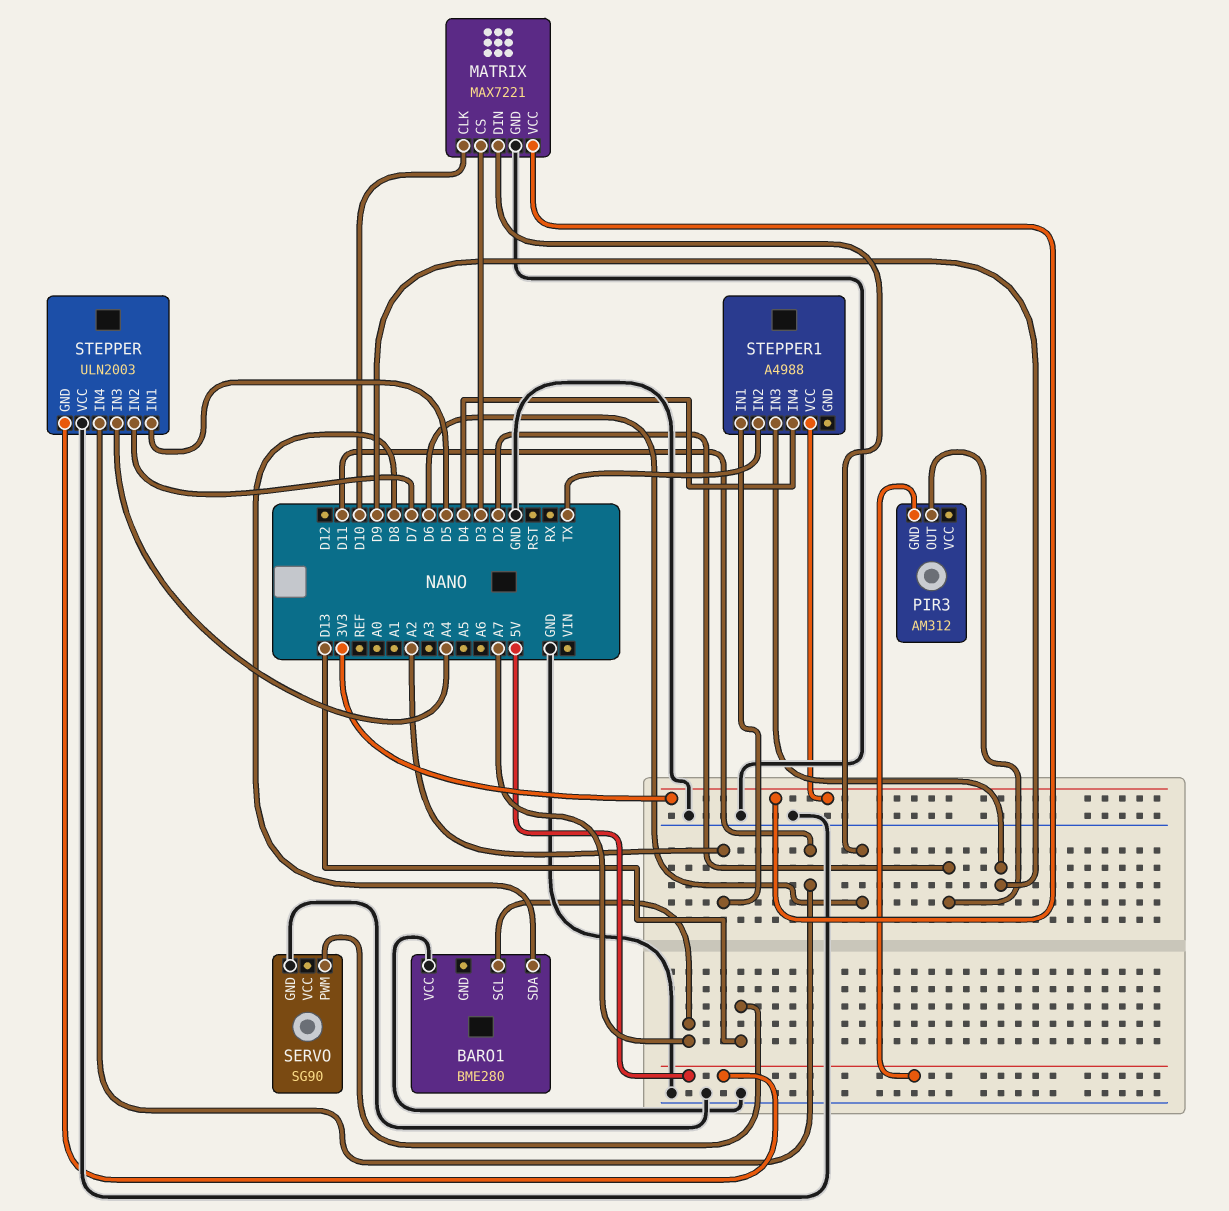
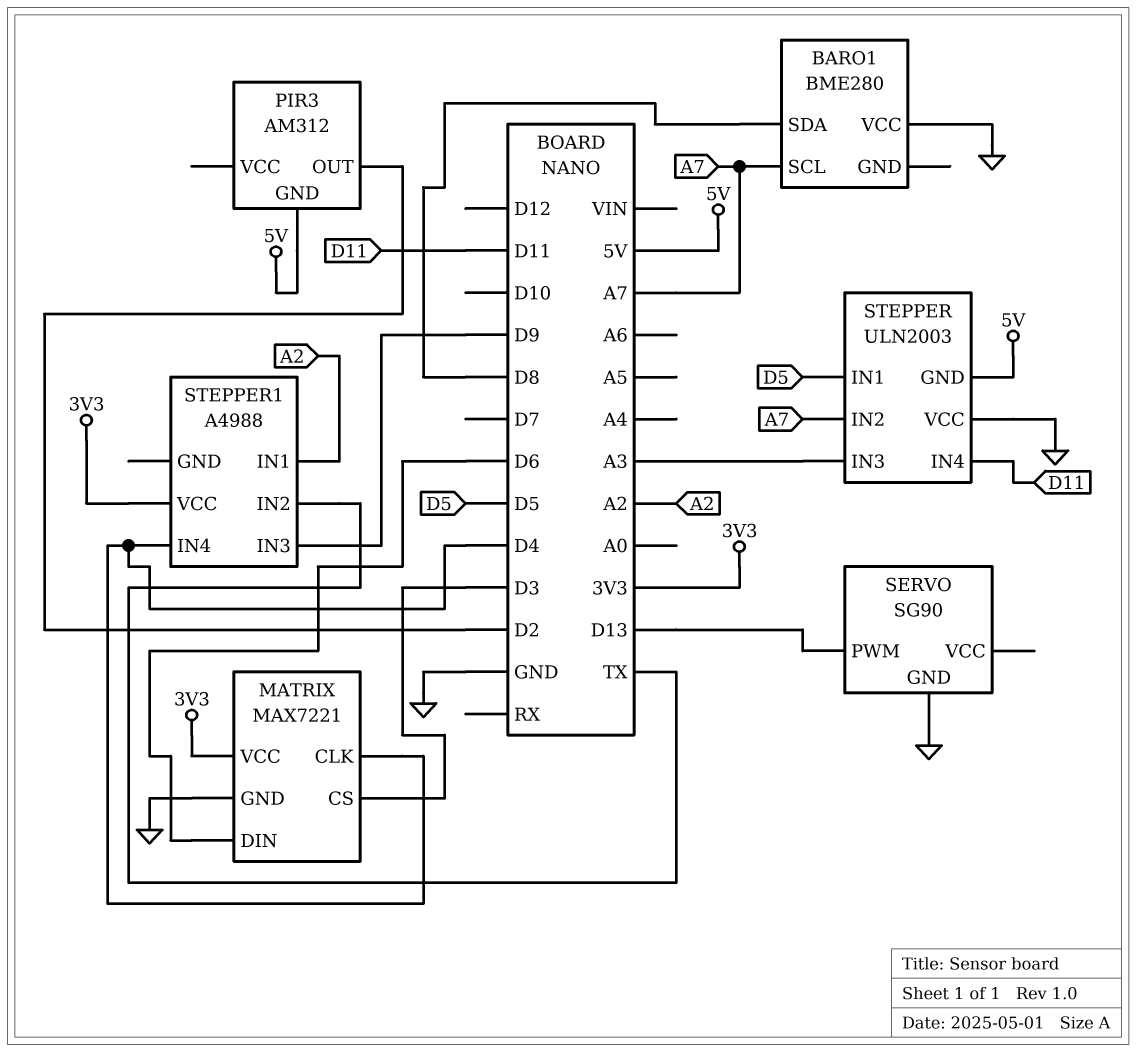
MATRIX pin CLK: D10 -> D4
STEPPER pin IN2: D7 -> A7
STEPPER pin IN3: A4 -> A3

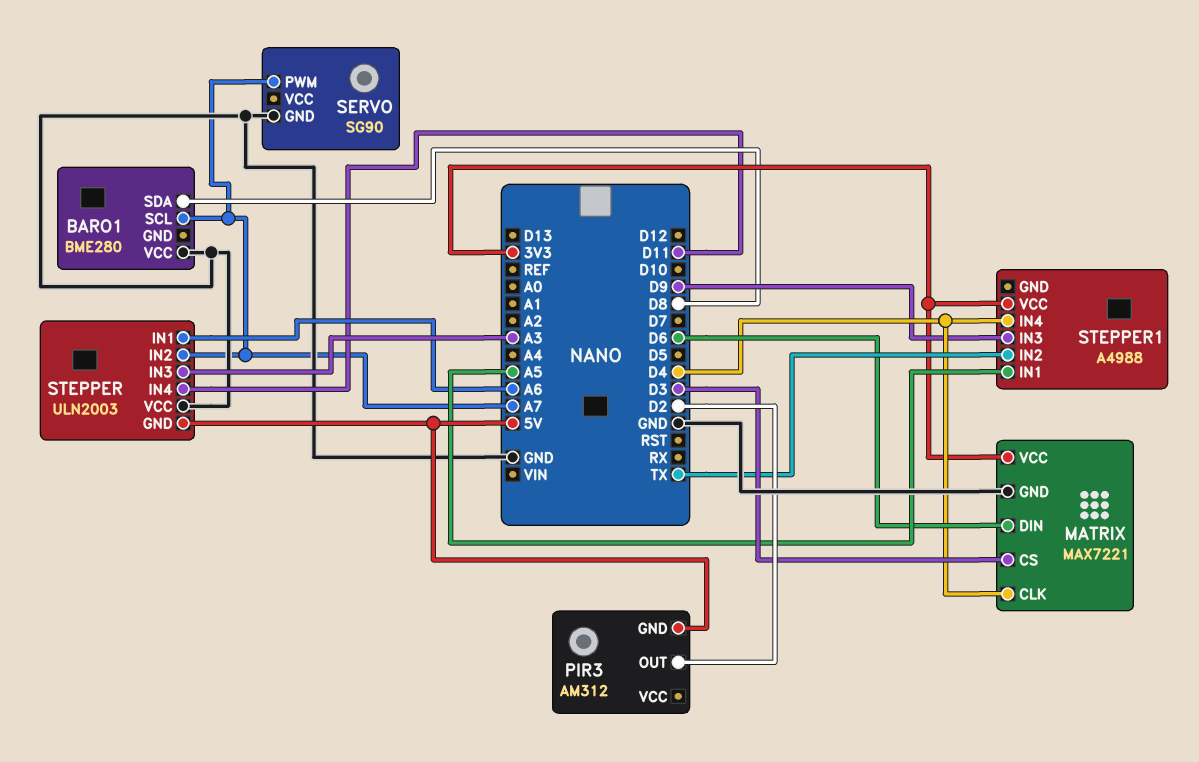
SERVO pin PWM: D13 -> A7
STEPPER pin IN1: D5 -> A6
STEPPER1 pin IN1: A2 -> A5

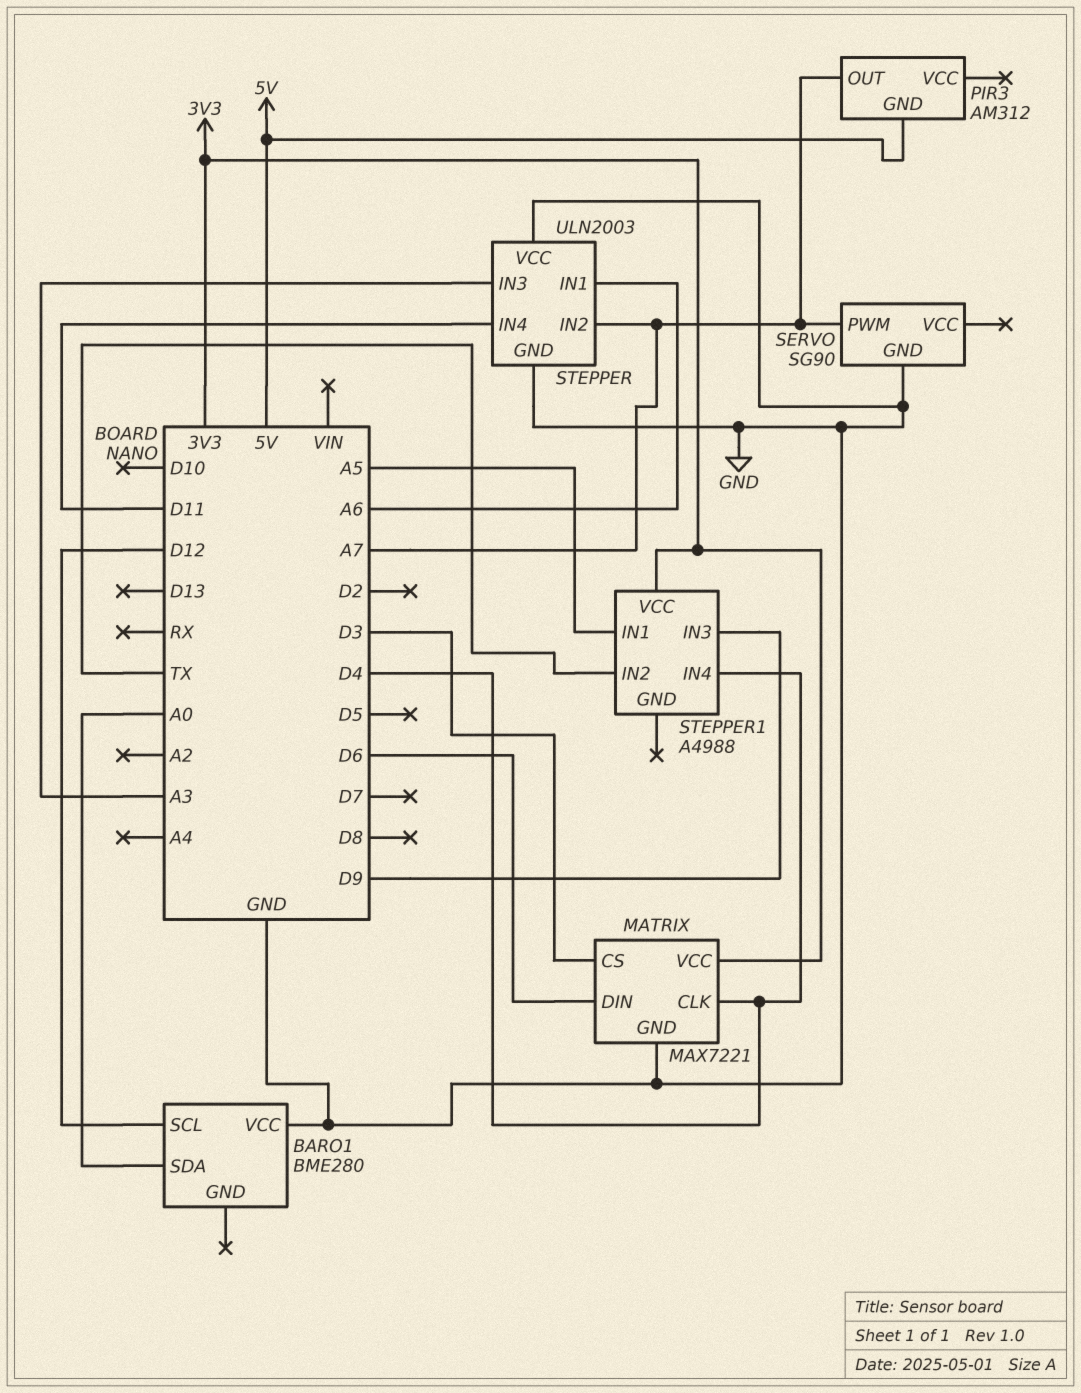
BARO1 pin SCL: A7 -> D12
BARO1 pin SDA: D8 -> A0
PIR3 pin OUT: D2 -> A7
STEPPER pin GND: 5V -> GND

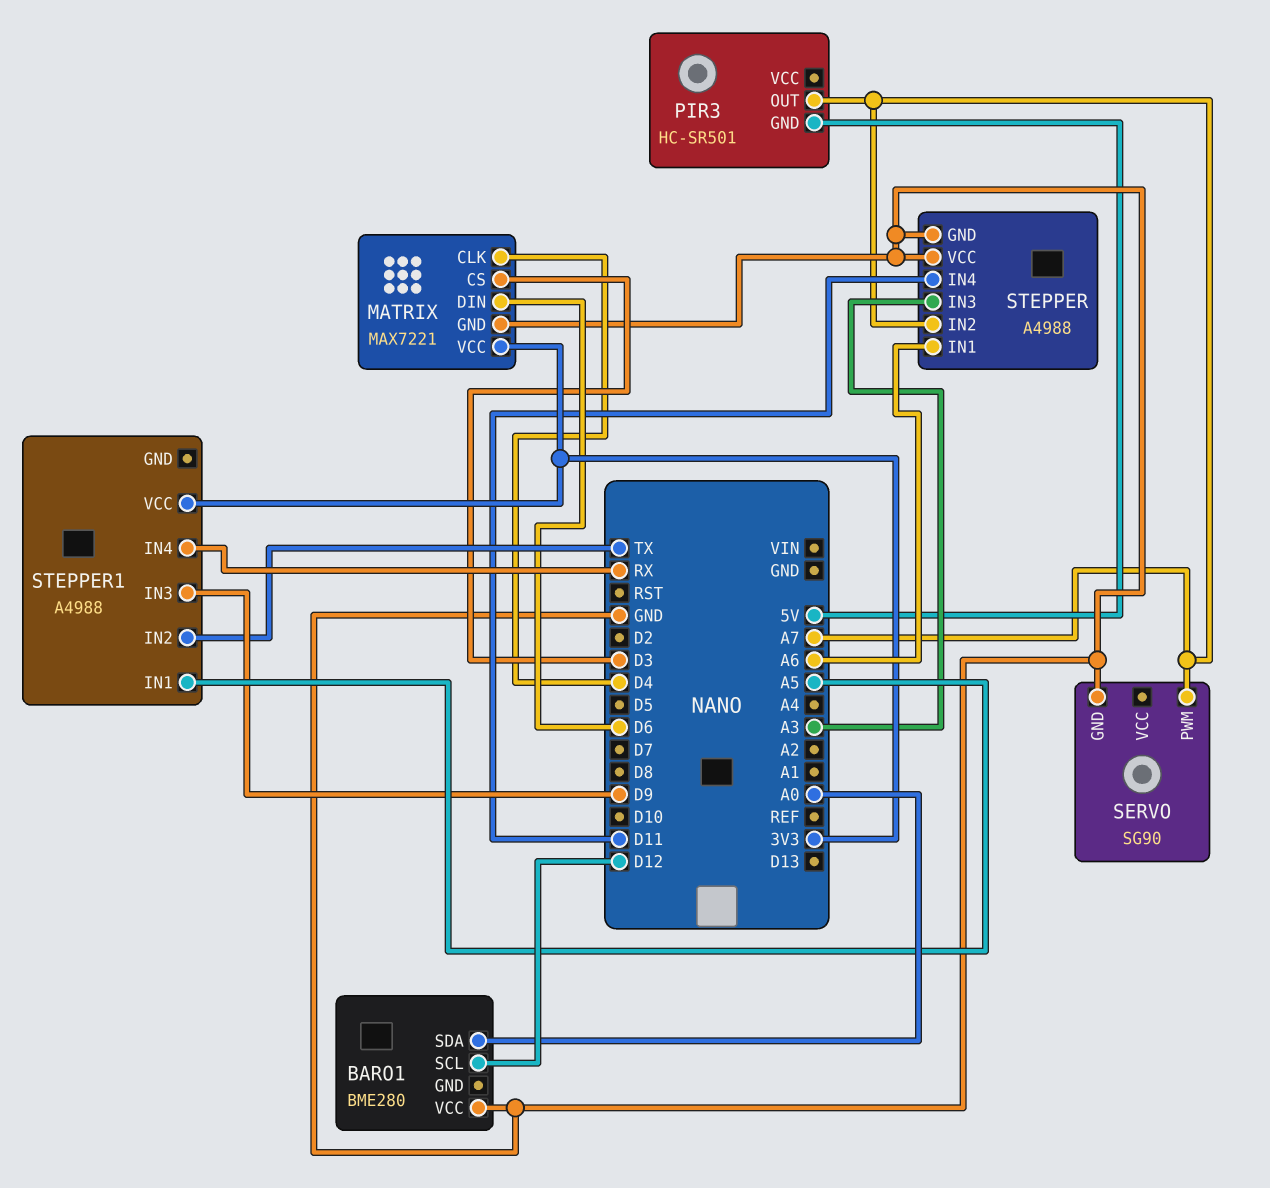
PIR3: AM312 -> HC-SR501
STEPPER: ULN2003 -> A4988
STEPPER1 pin IN4: D4 -> RX

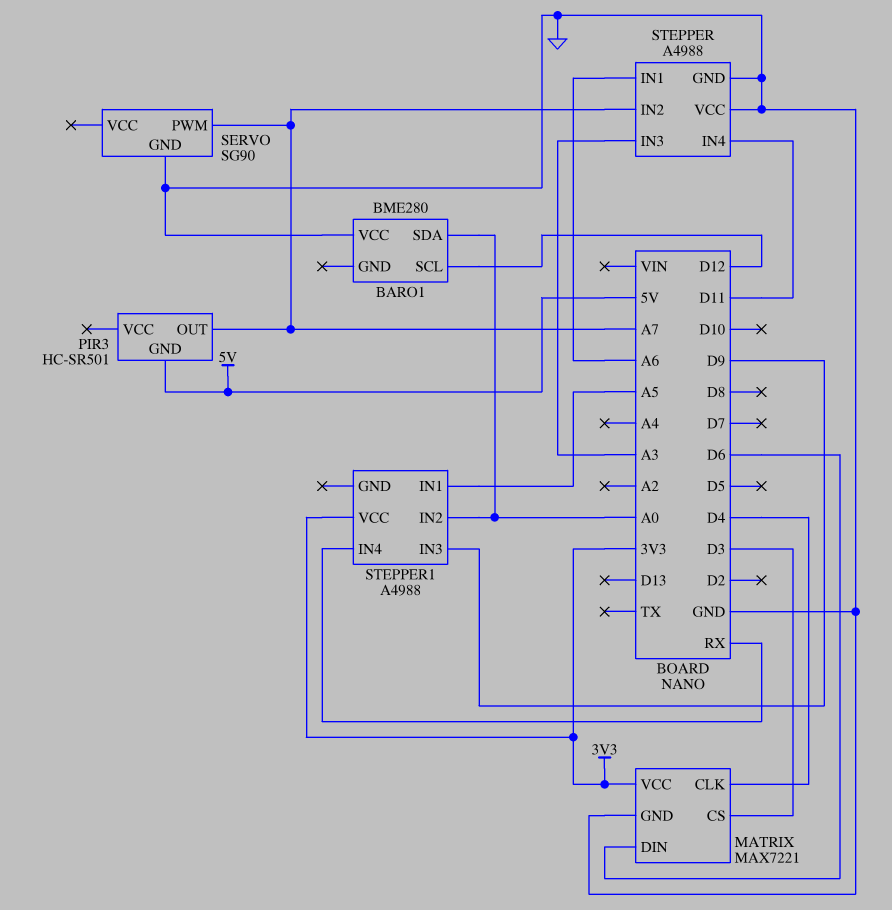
STEPPER1 pin IN2: TX -> A0

